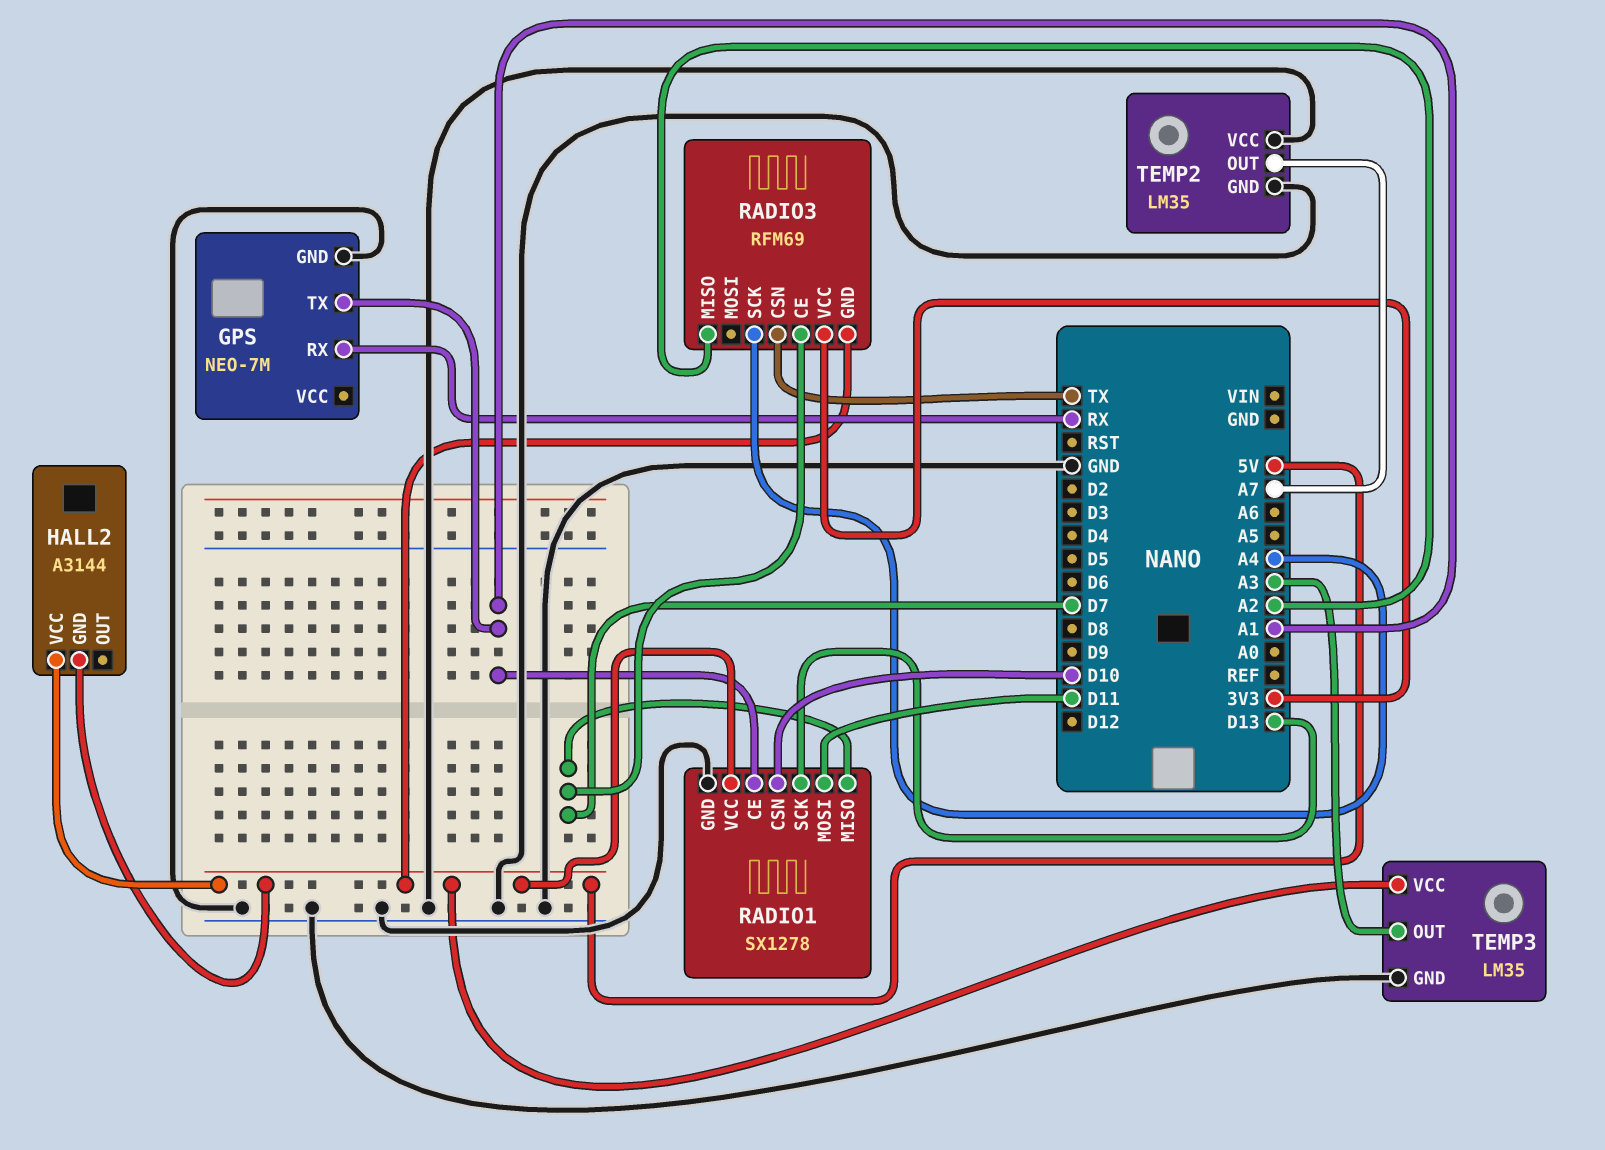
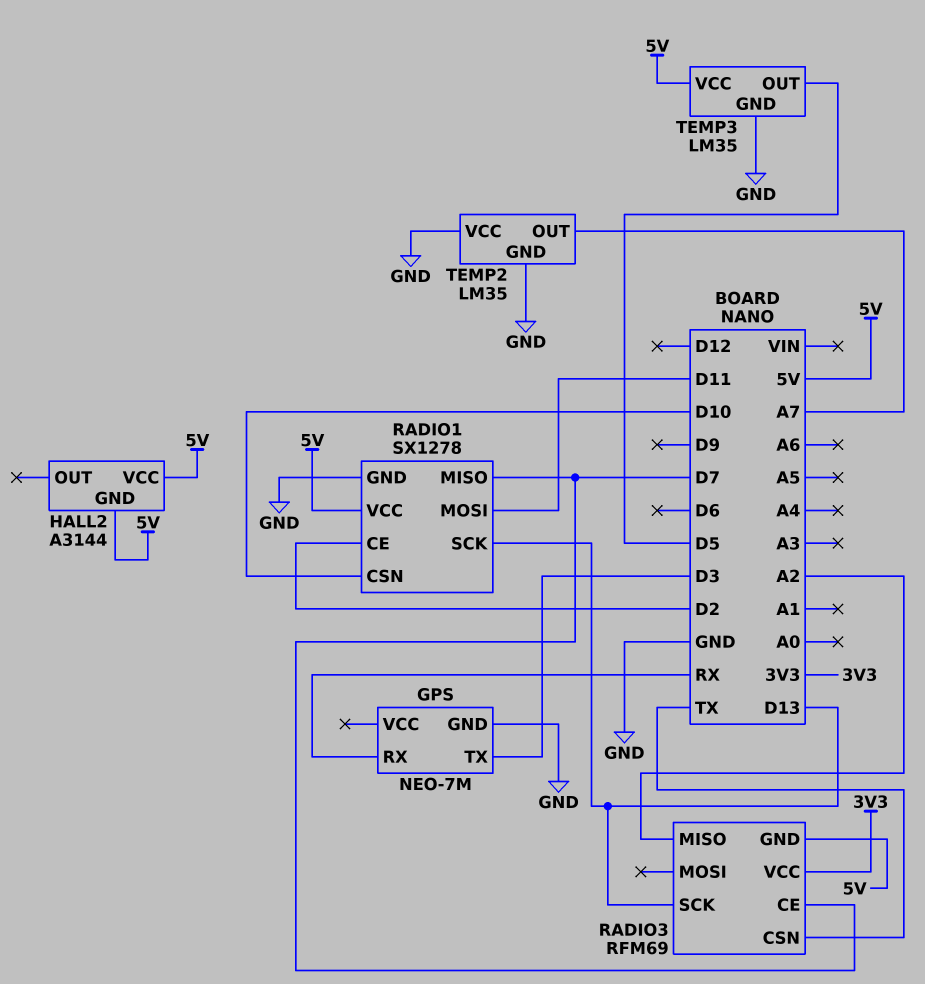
GPS pin TX: A1 -> D3
RADIO1 pin CE: A1 -> D2
RADIO3 pin SCK: A4 -> D13
TEMP3 pin OUT: A3 -> D5

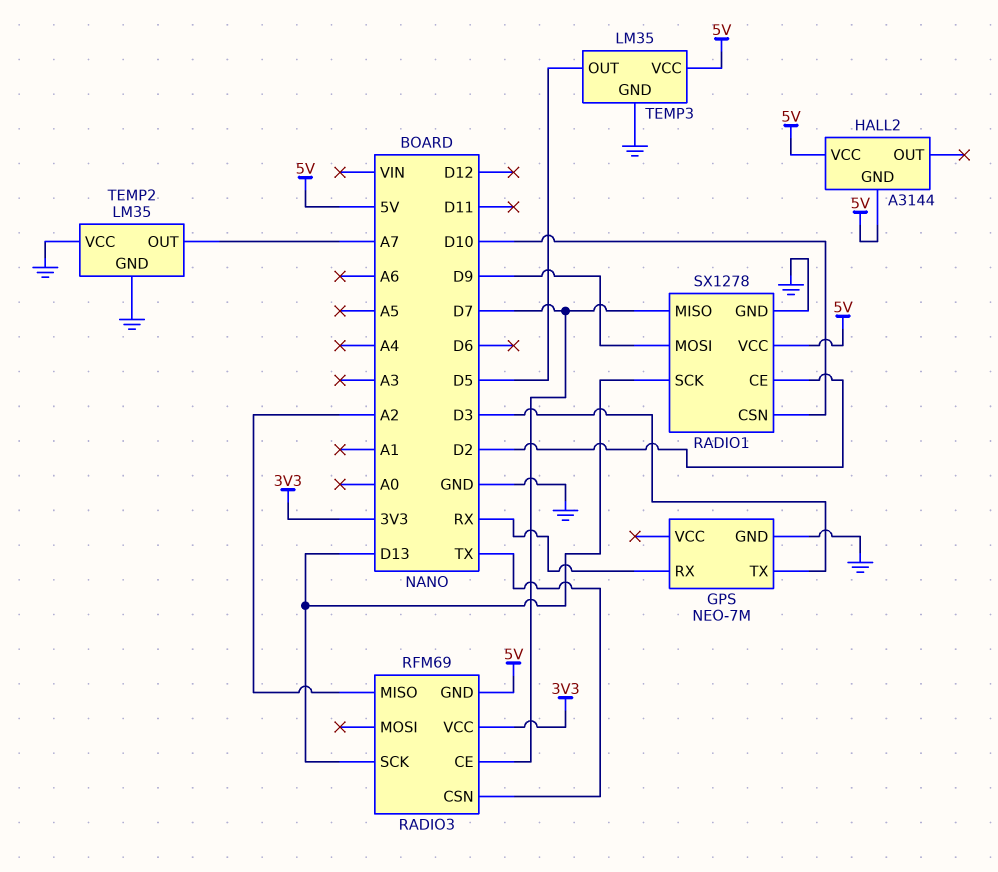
RADIO1 pin MOSI: D11 -> D9

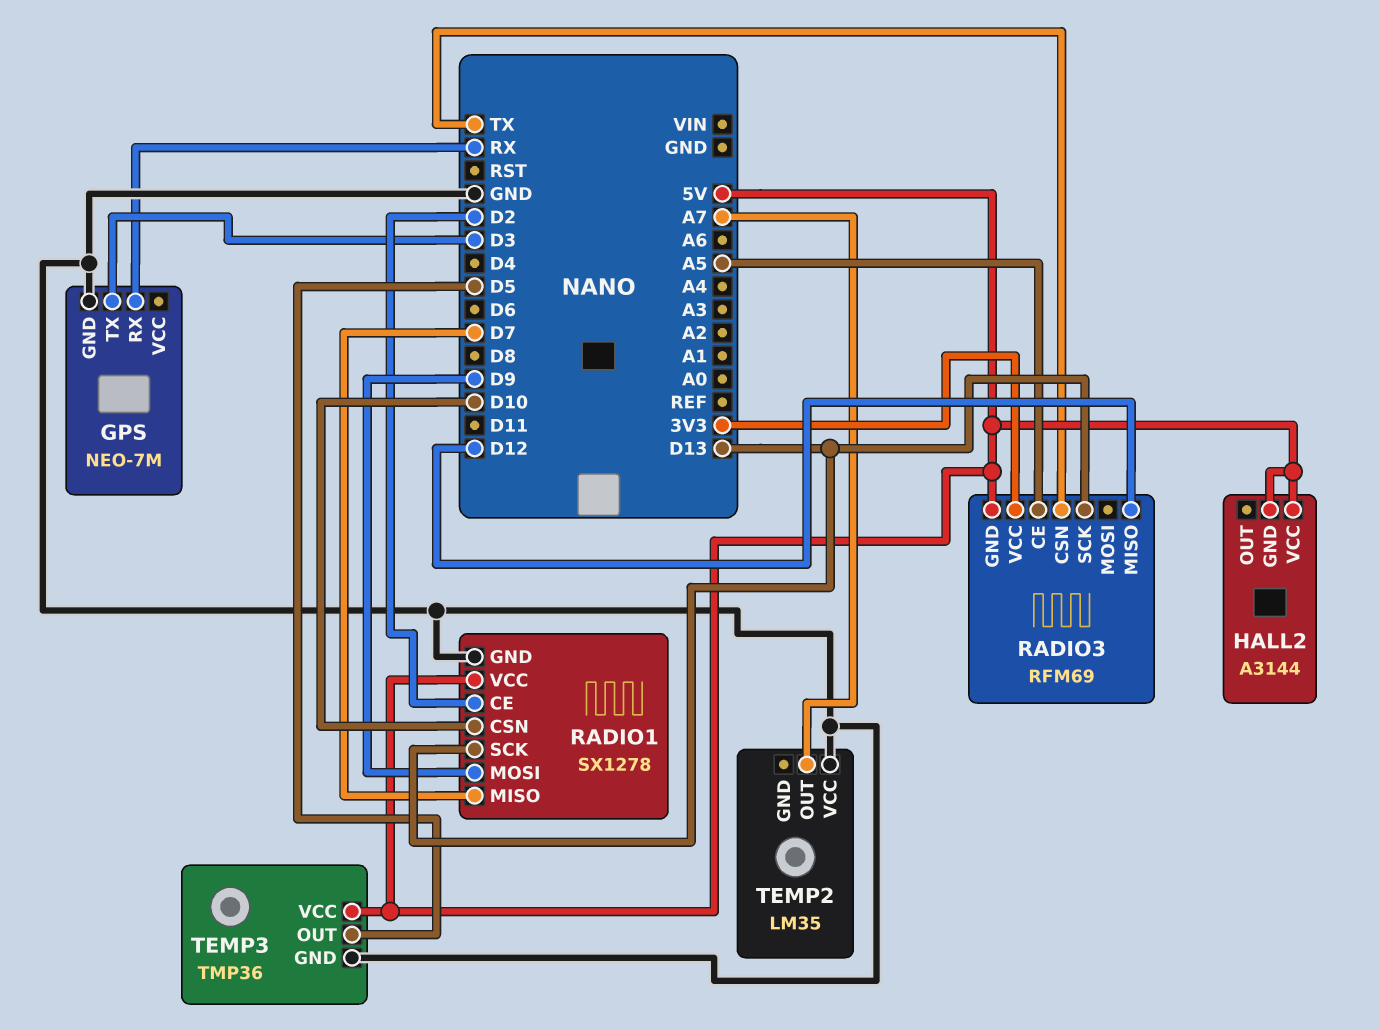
RADIO3 pin CE: D7 -> A5
RADIO3 pin MISO: A2 -> D12
TEMP2 pin GND: GND -> none
TEMP3: LM35 -> TMP36

